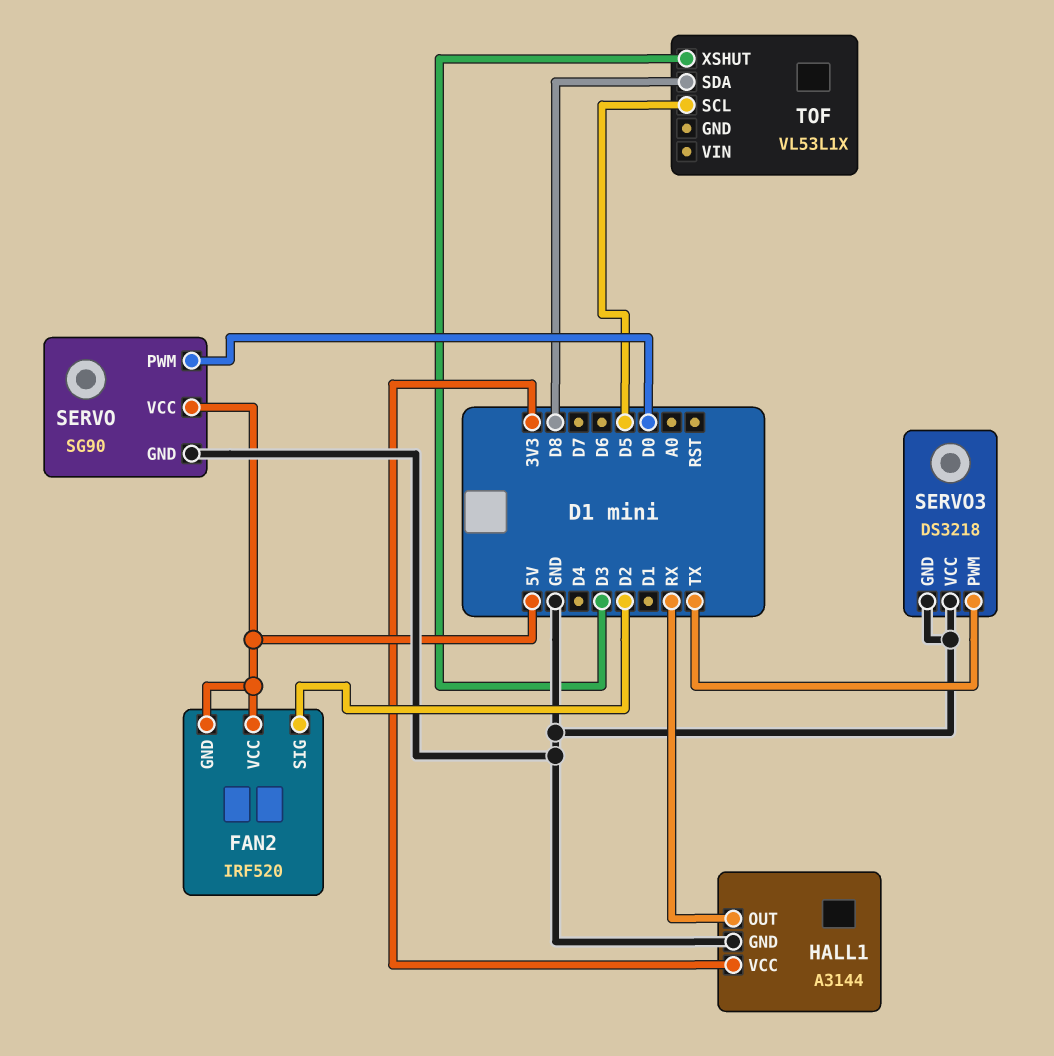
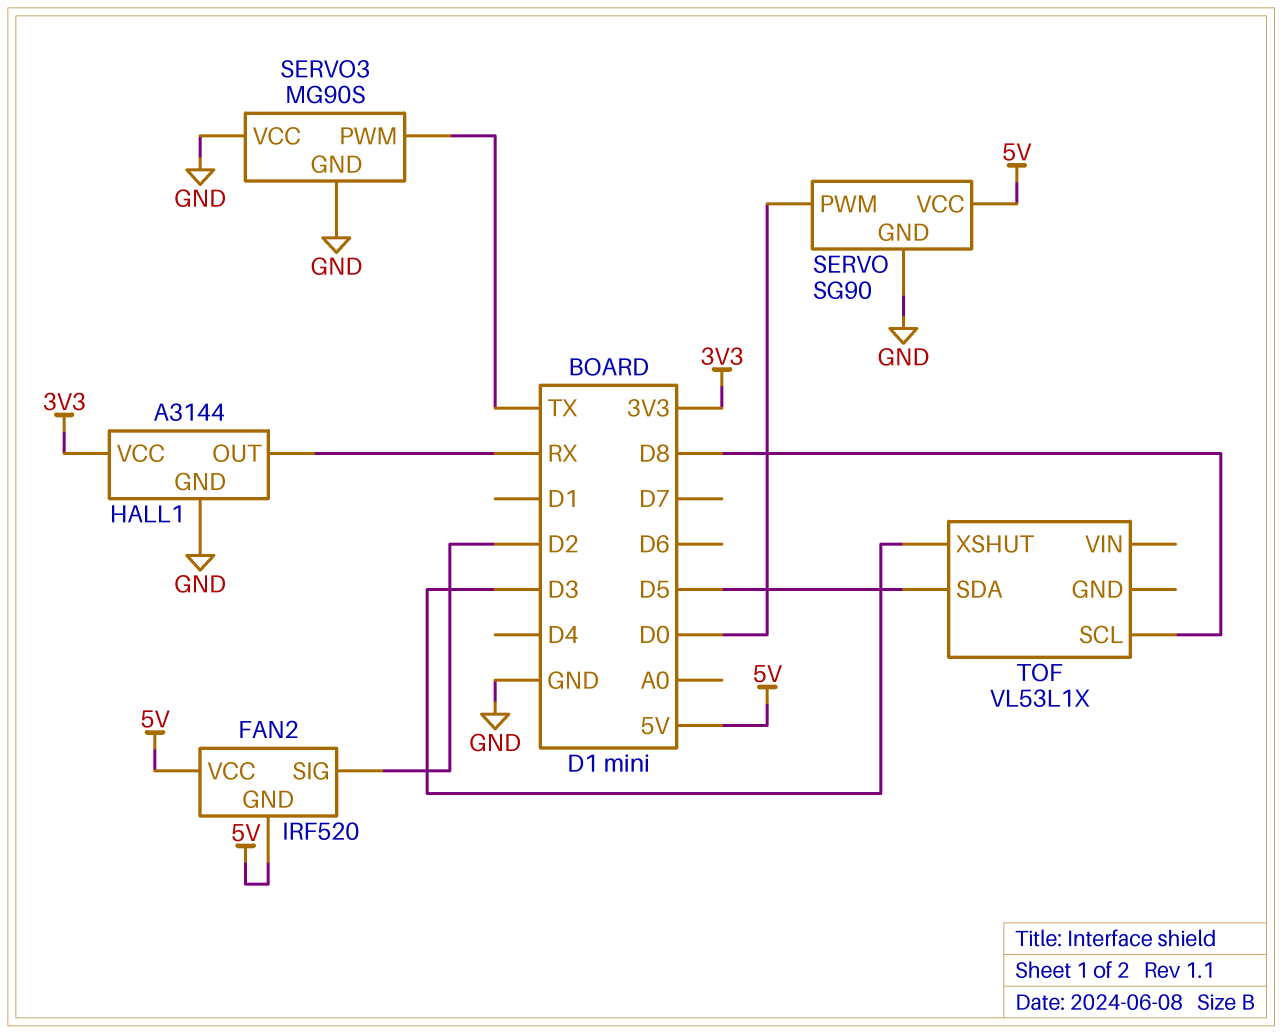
SERVO3: DS3218 -> MG90S
TOF pin SCL: D5 -> D8
TOF pin SDA: D8 -> D5

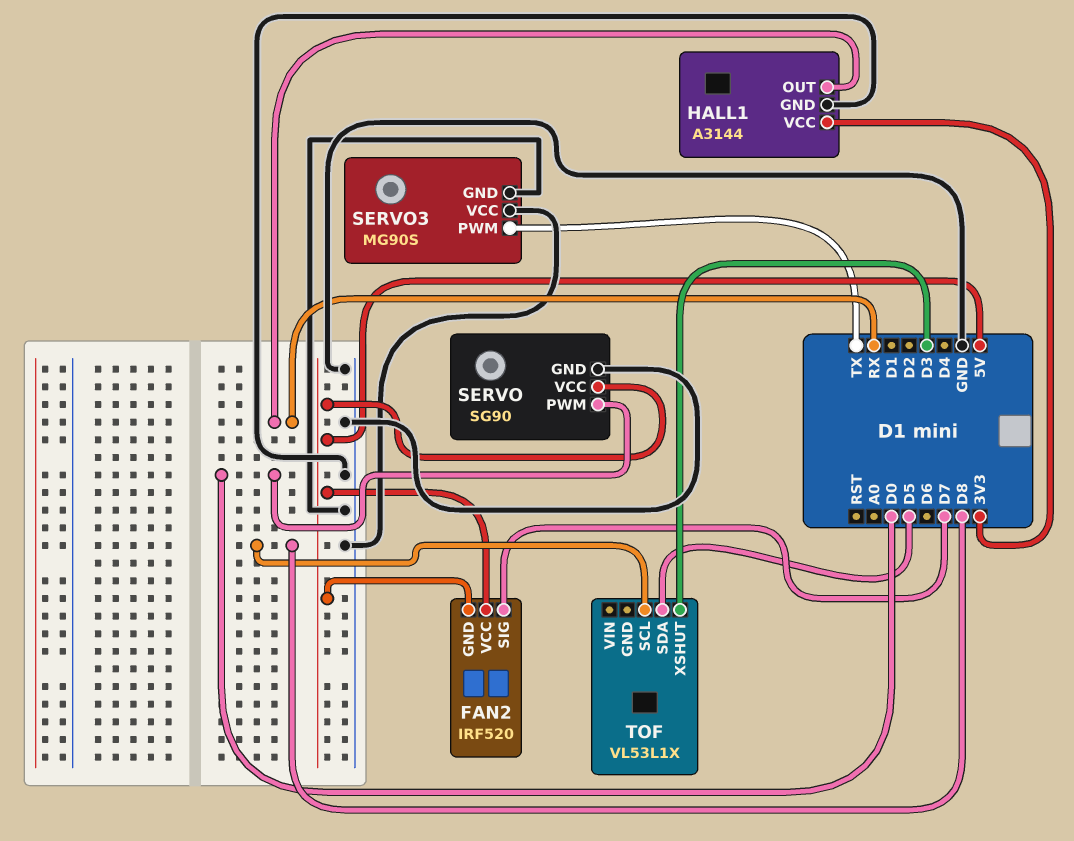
FAN2 pin SIG: D2 -> D7

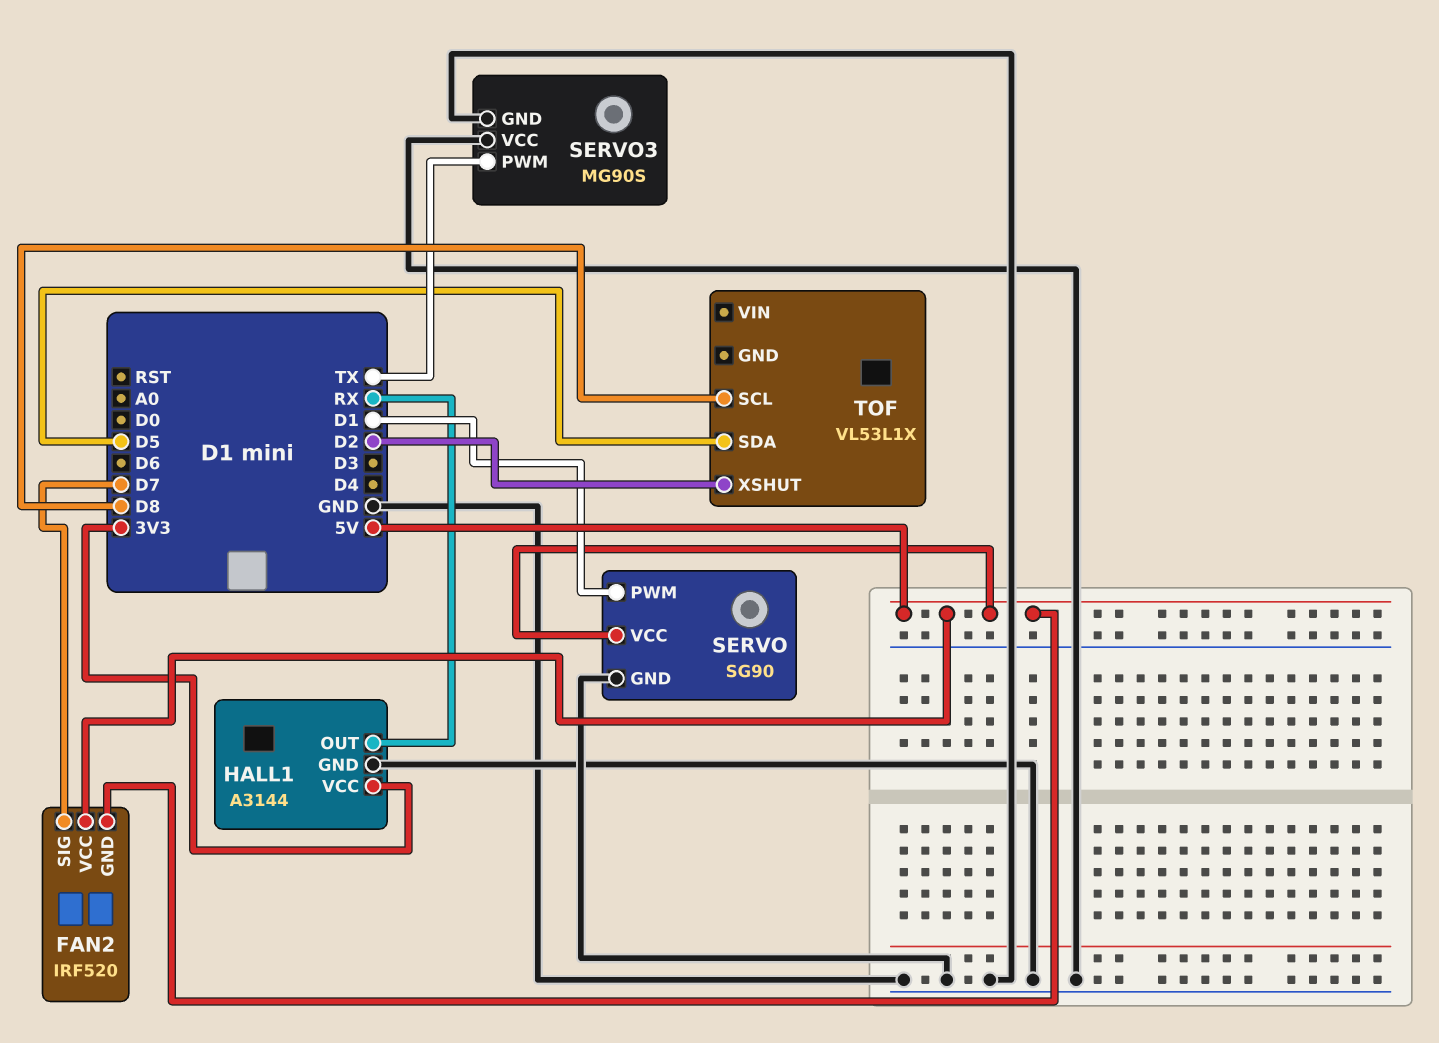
SERVO pin PWM: D0 -> D1
TOF pin XSHUT: D3 -> D2

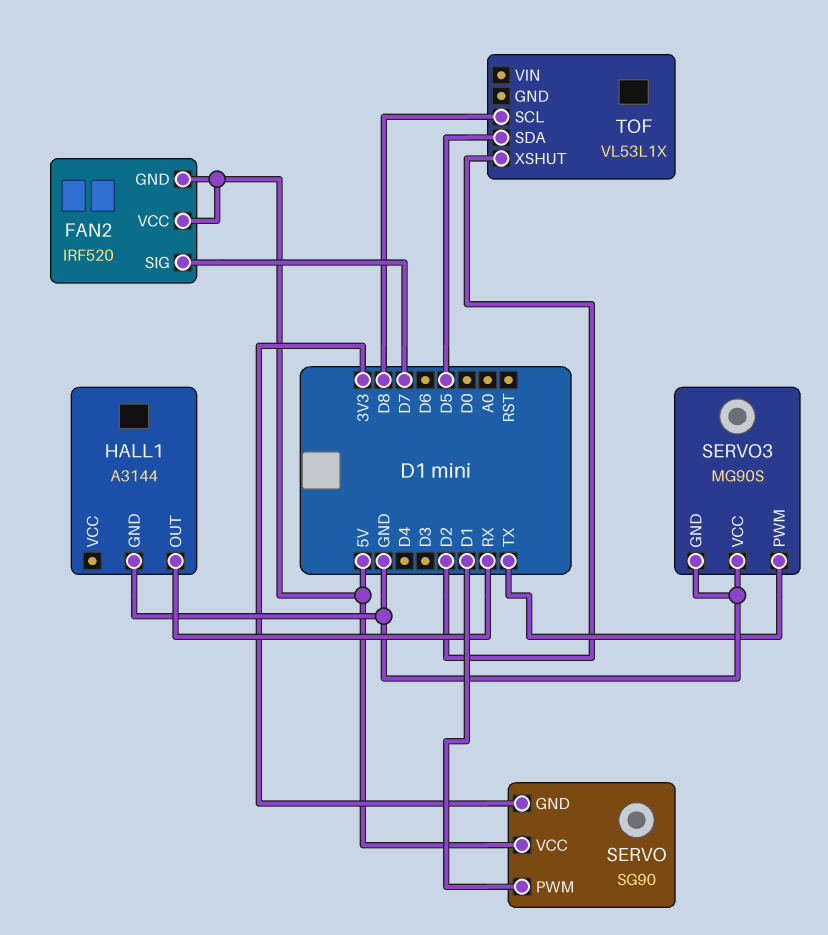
HALL1 pin VCC: 3V3 -> none
SERVO pin GND: GND -> 3V3

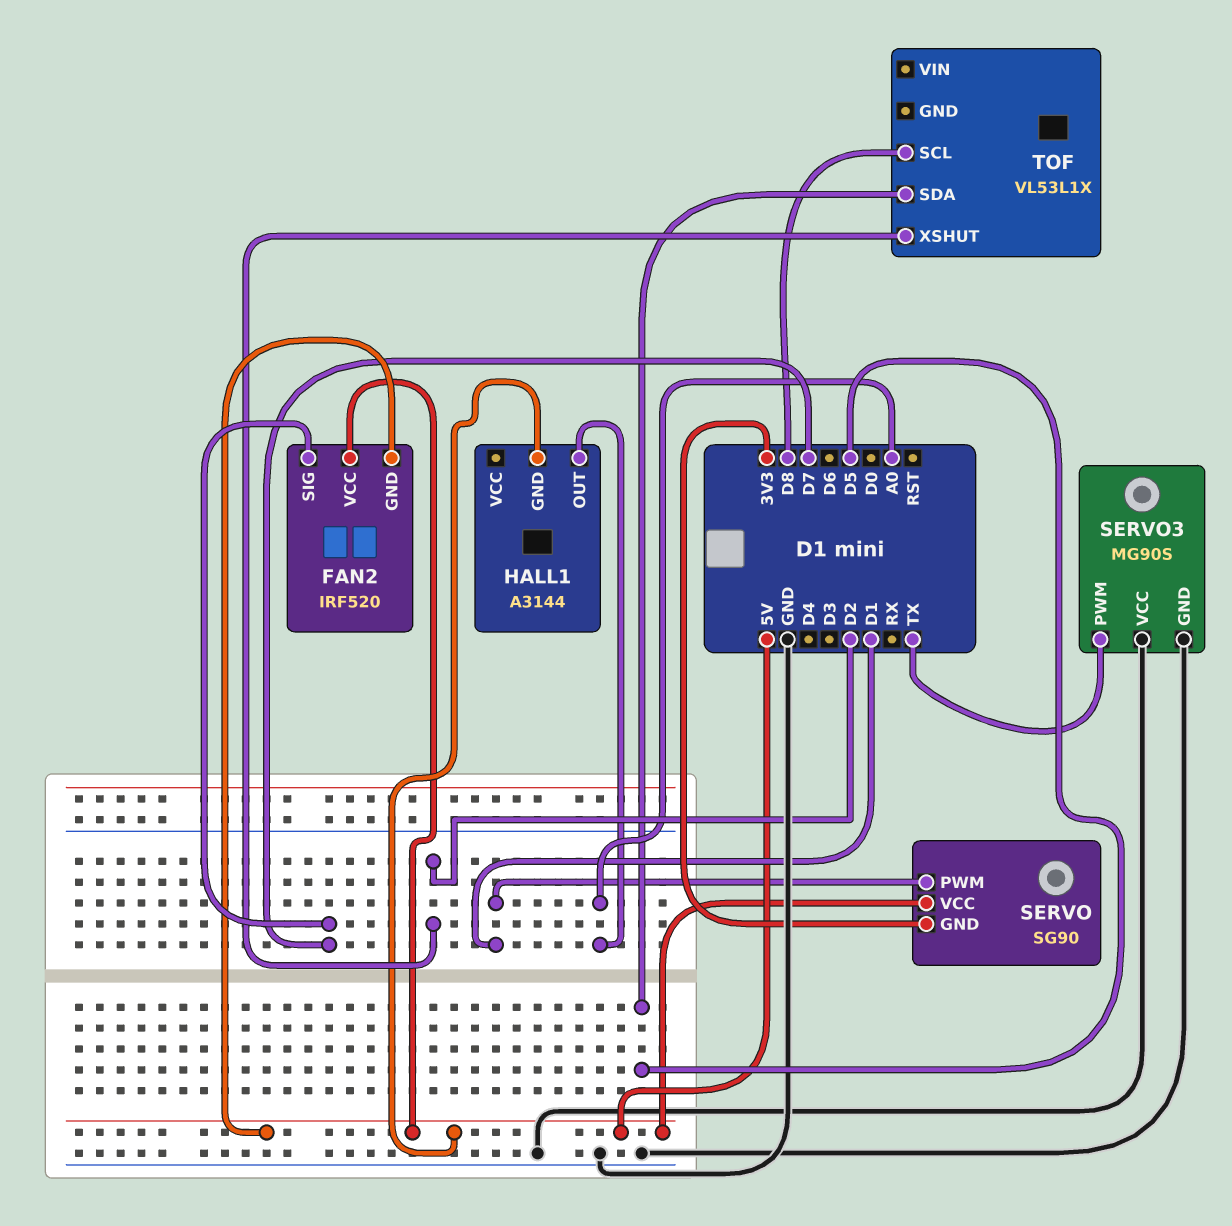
HALL1 pin GND: GND -> 5V
HALL1 pin OUT: RX -> A0

